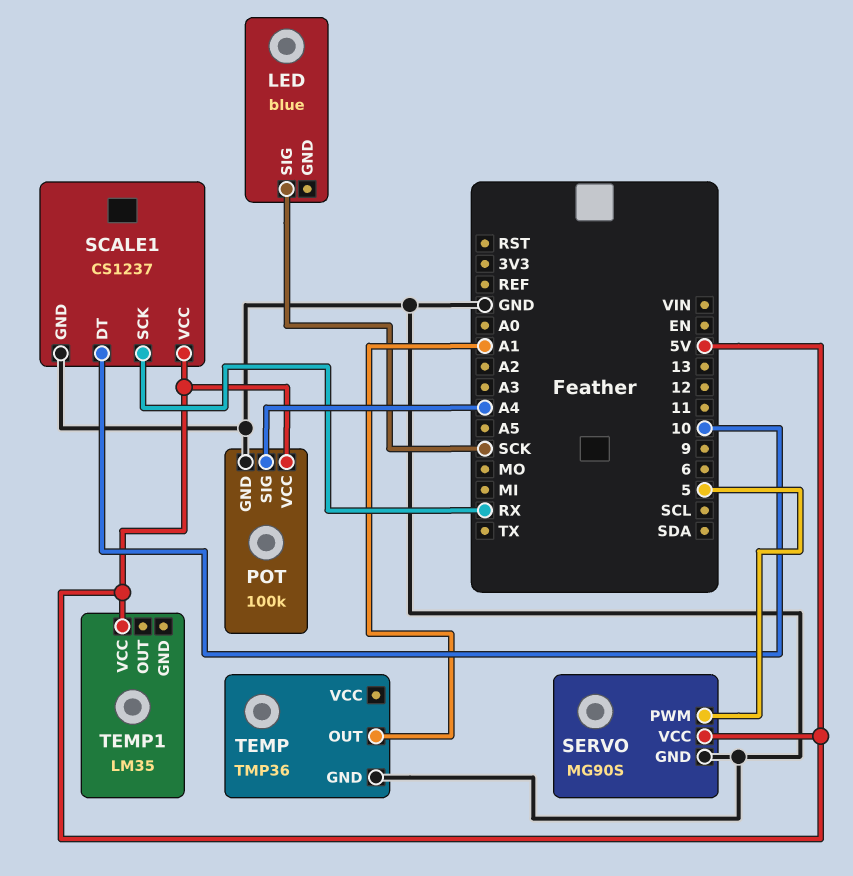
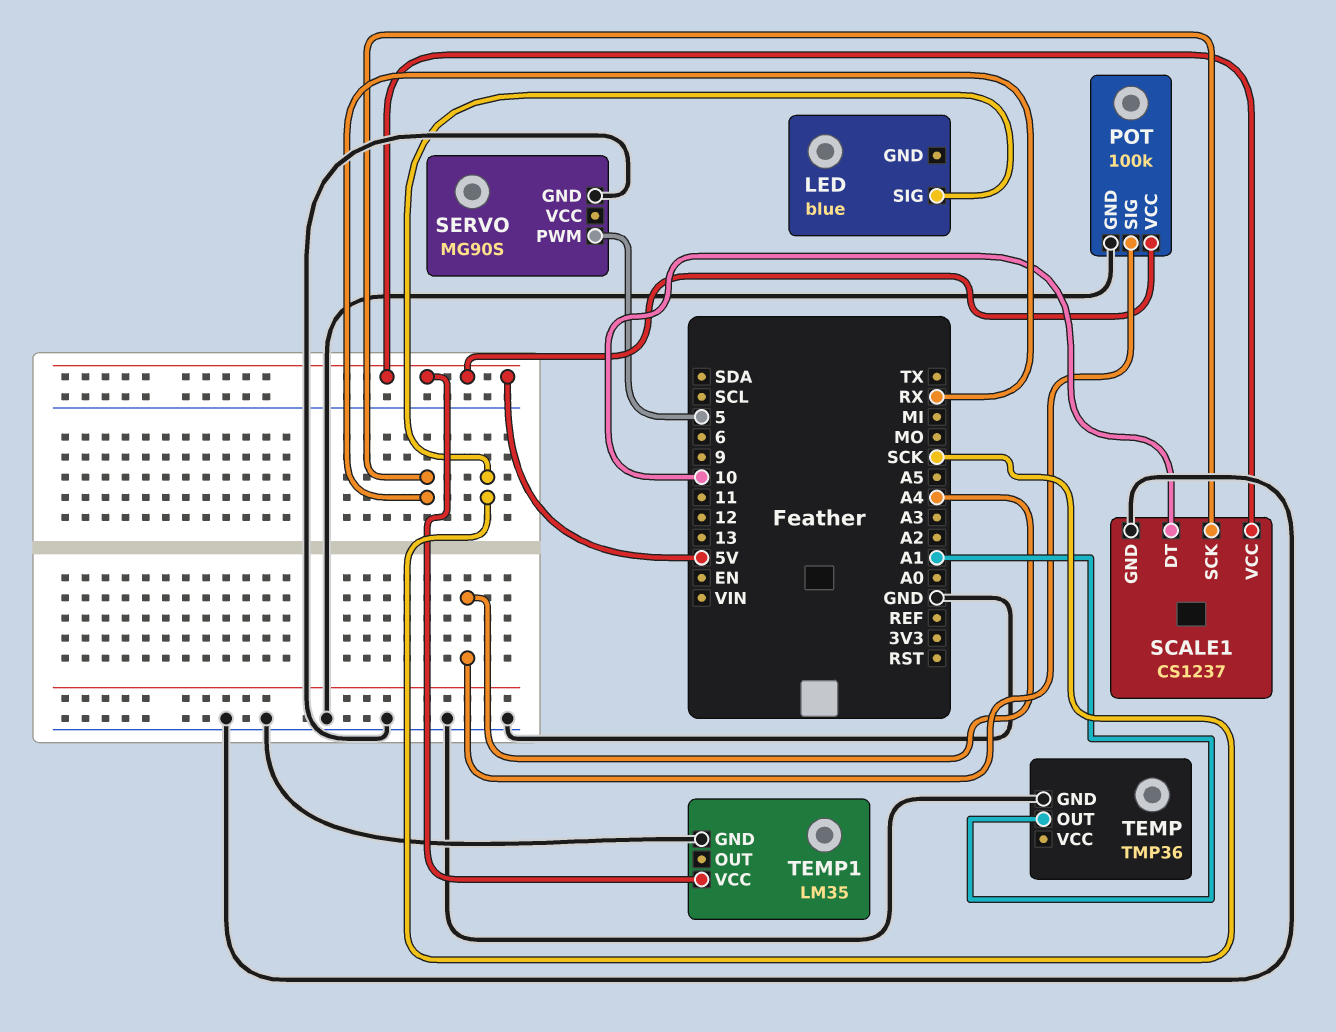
SERVO pin VCC: 5V -> none
TEMP1 pin GND: none -> GND

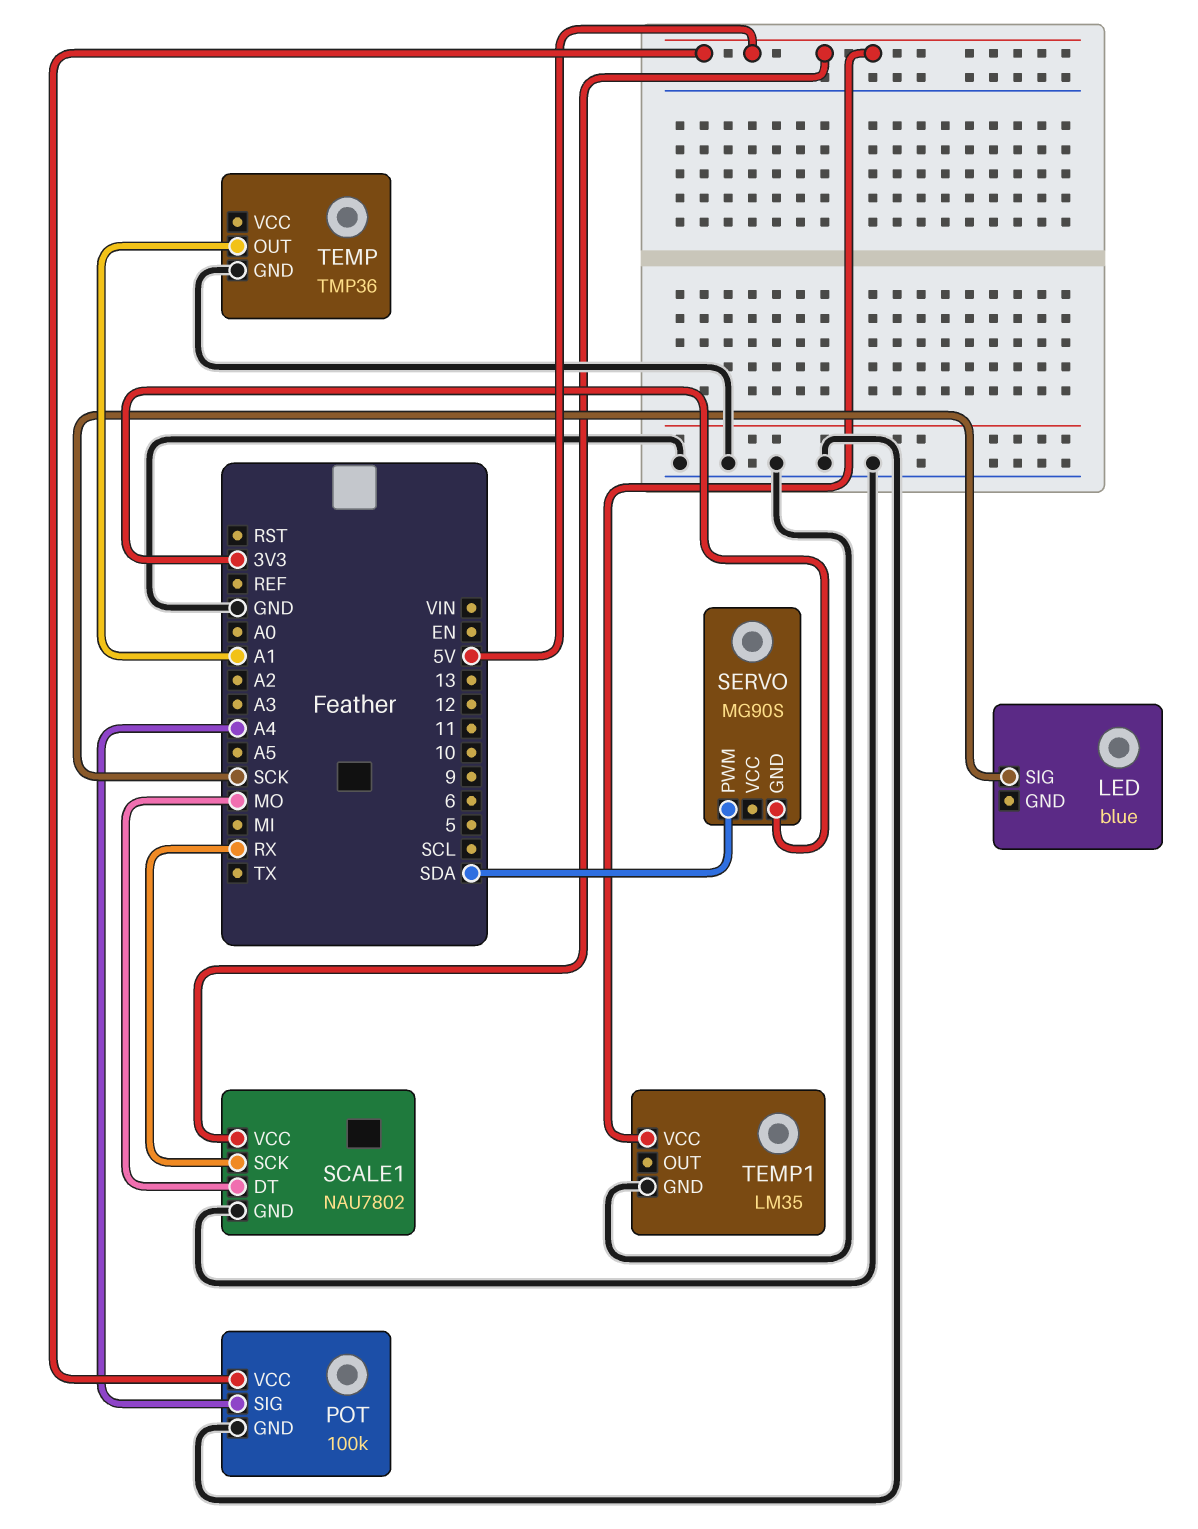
SCALE1: CS1237 -> NAU7802
SCALE1 pin DT: 10 -> MO
SERVO pin GND: GND -> 3V3
SERVO pin PWM: 5 -> SDA

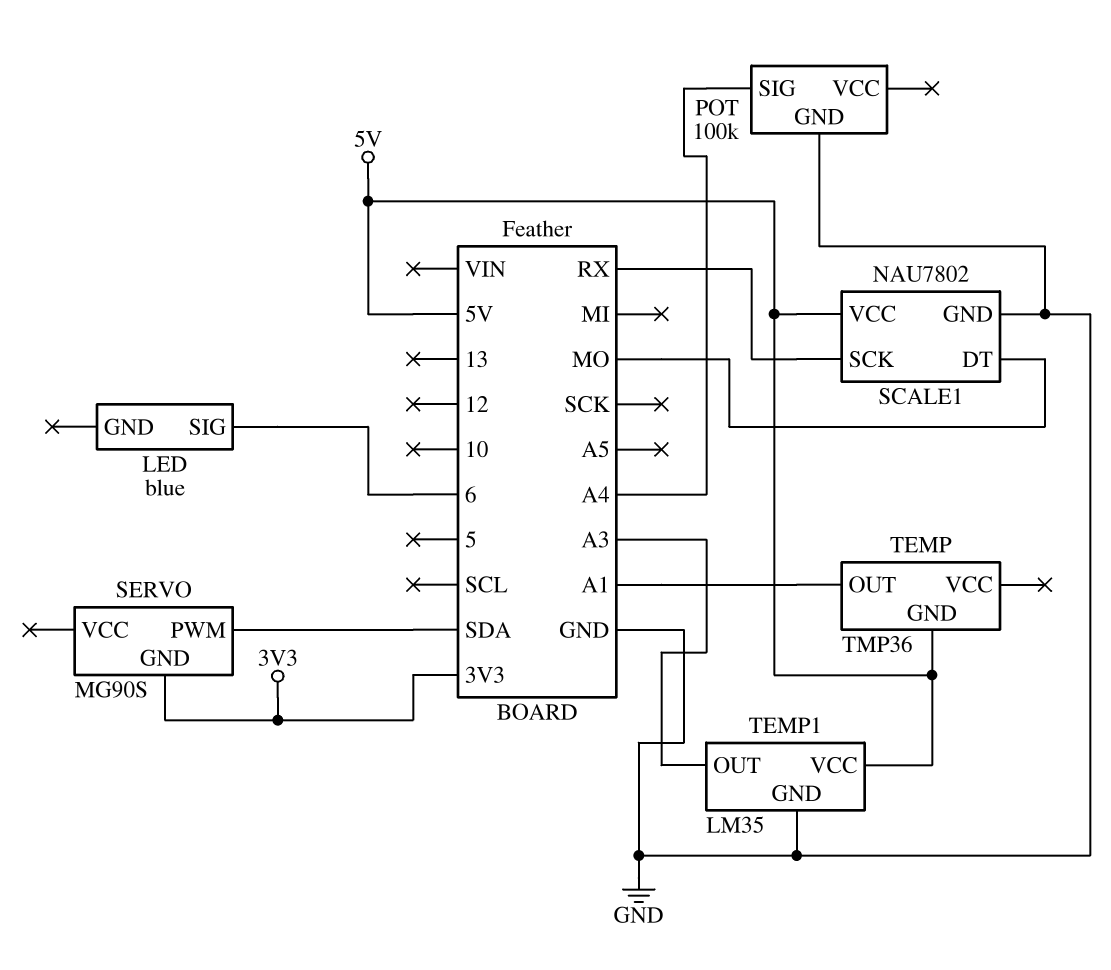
LED pin SIG: SCK -> 6
POT pin VCC: 5V -> none
TEMP pin GND: GND -> 5V
TEMP1 pin OUT: none -> A3

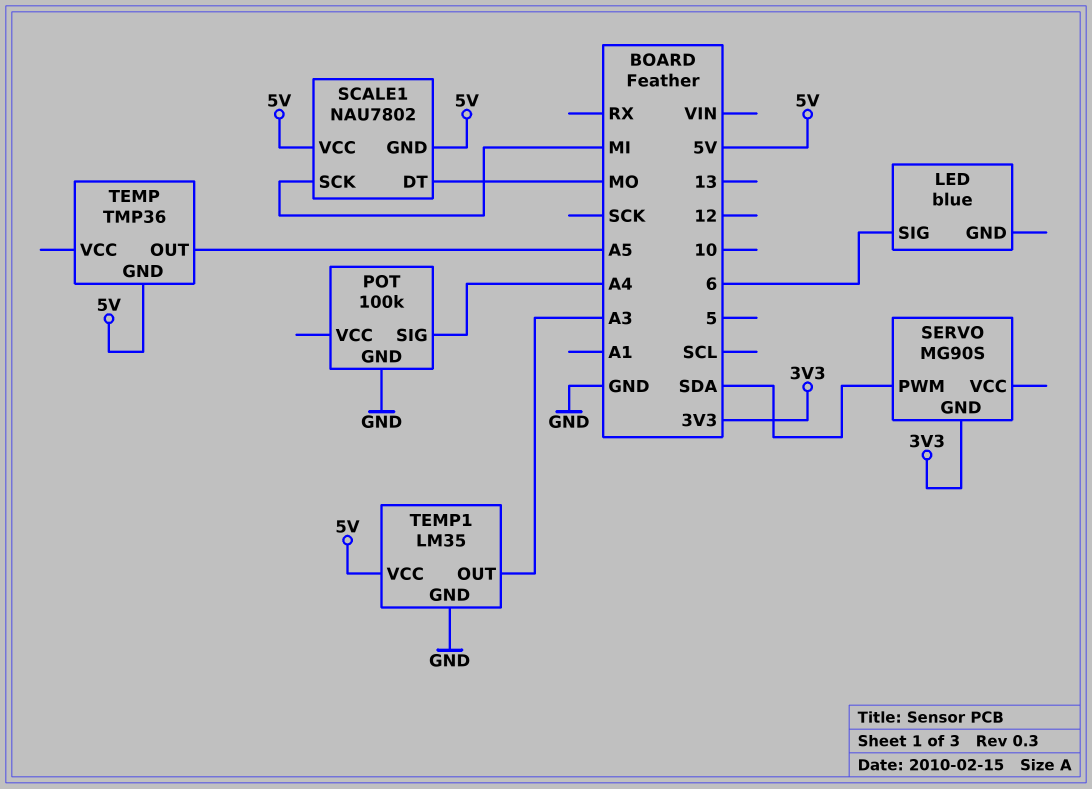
SCALE1 pin GND: GND -> 5V
SCALE1 pin SCK: RX -> MI
TEMP pin OUT: A1 -> A5

